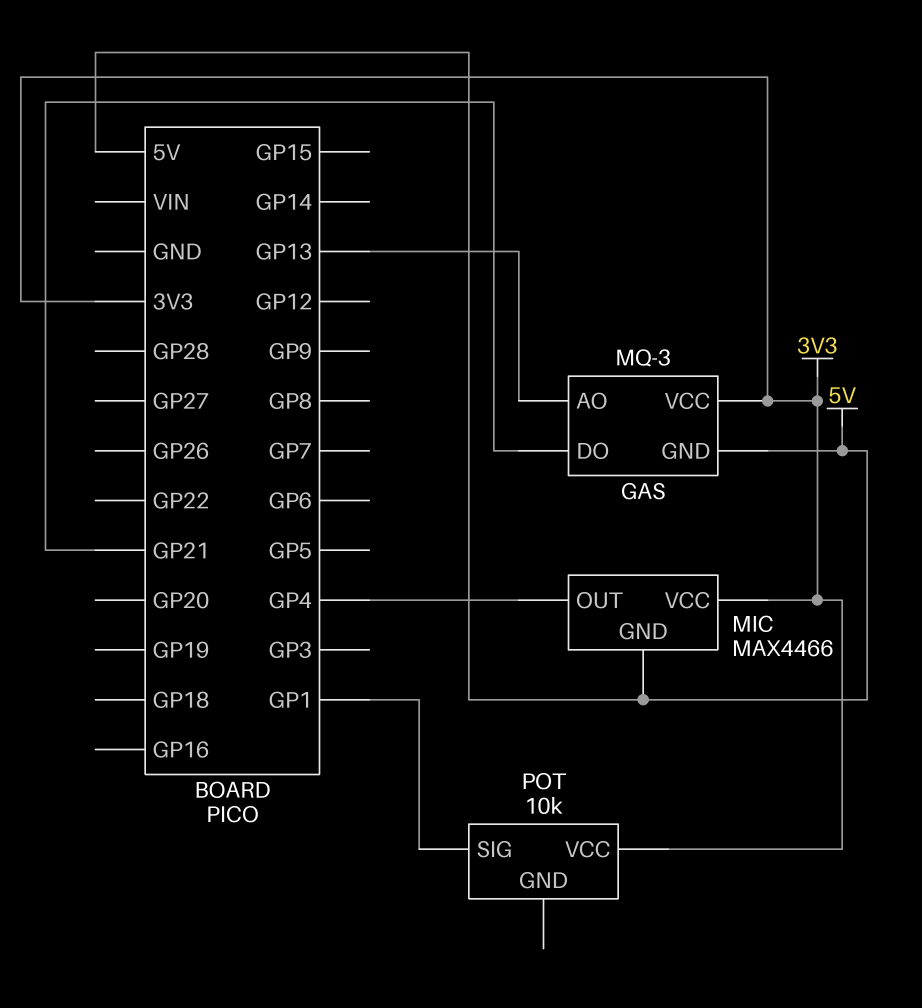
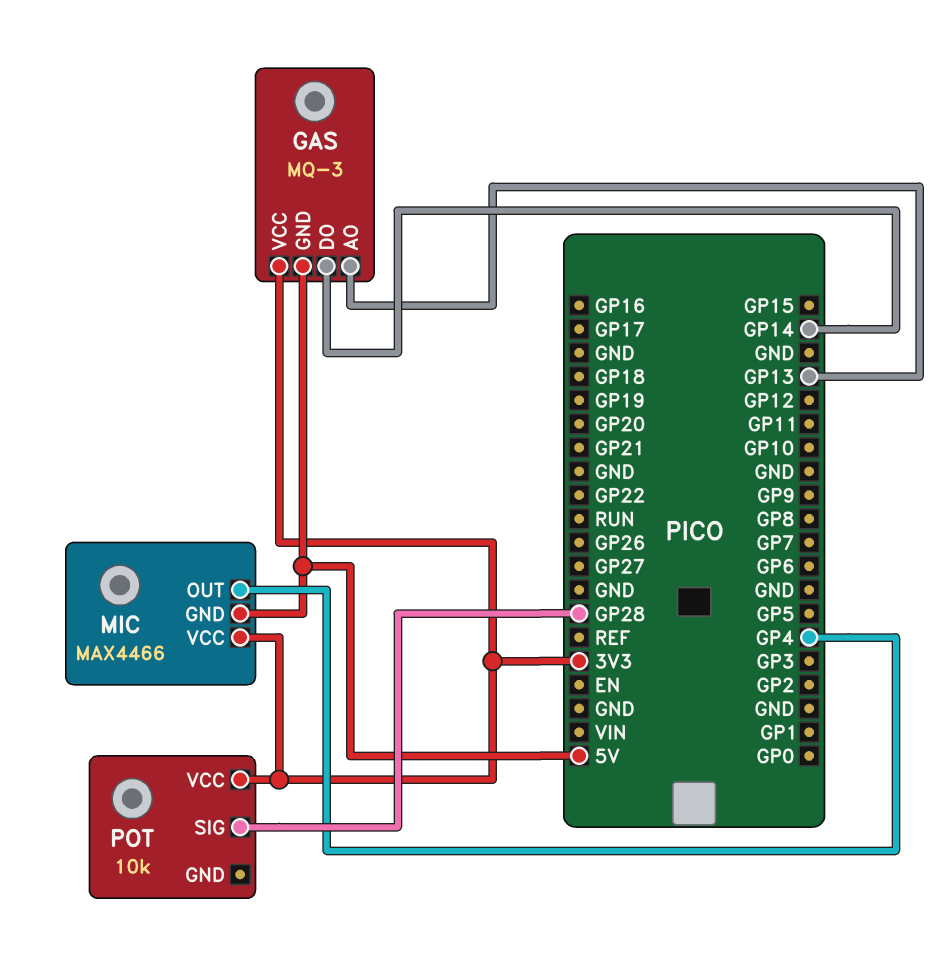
GAS pin DO: GP21 -> GP14
POT pin SIG: GP1 -> GP28

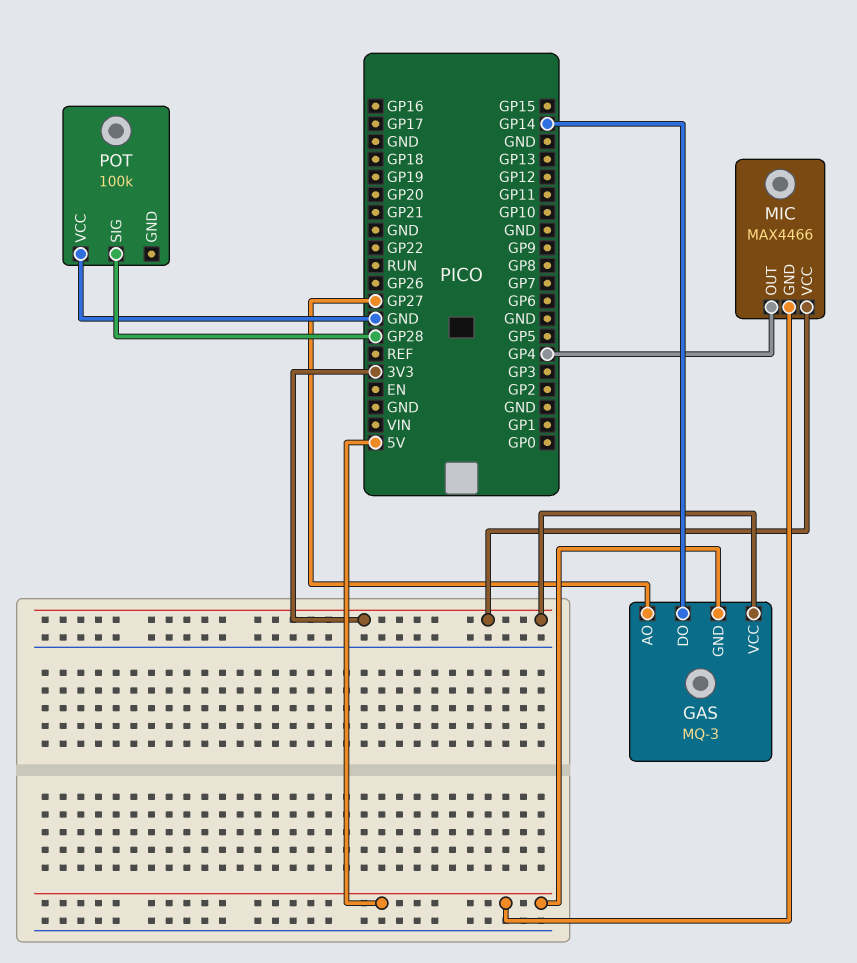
GAS pin AO: GP13 -> GP27
POT: 10k -> 100k
POT pin VCC: 3V3 -> GND

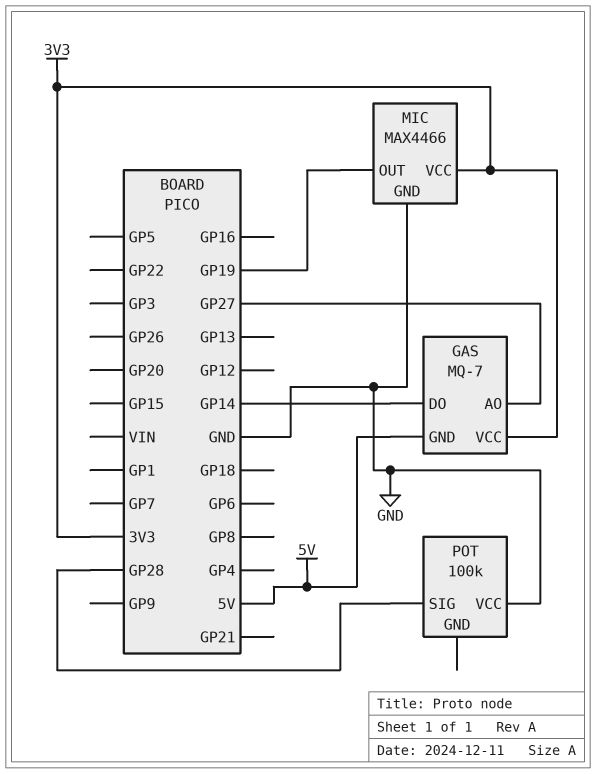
GAS: MQ-3 -> MQ-7
MIC pin GND: 5V -> GND
MIC pin OUT: GP4 -> GP19

